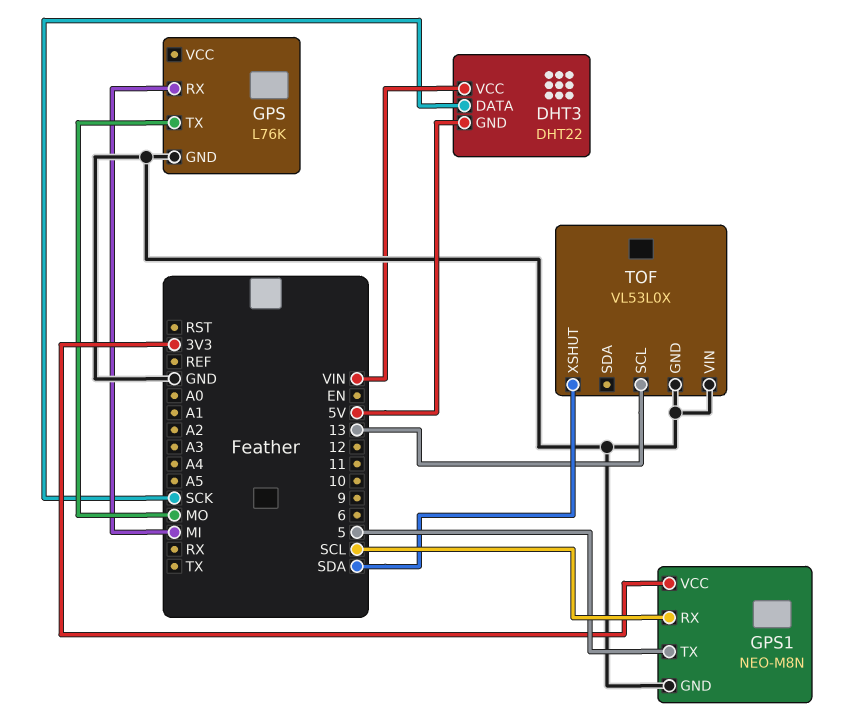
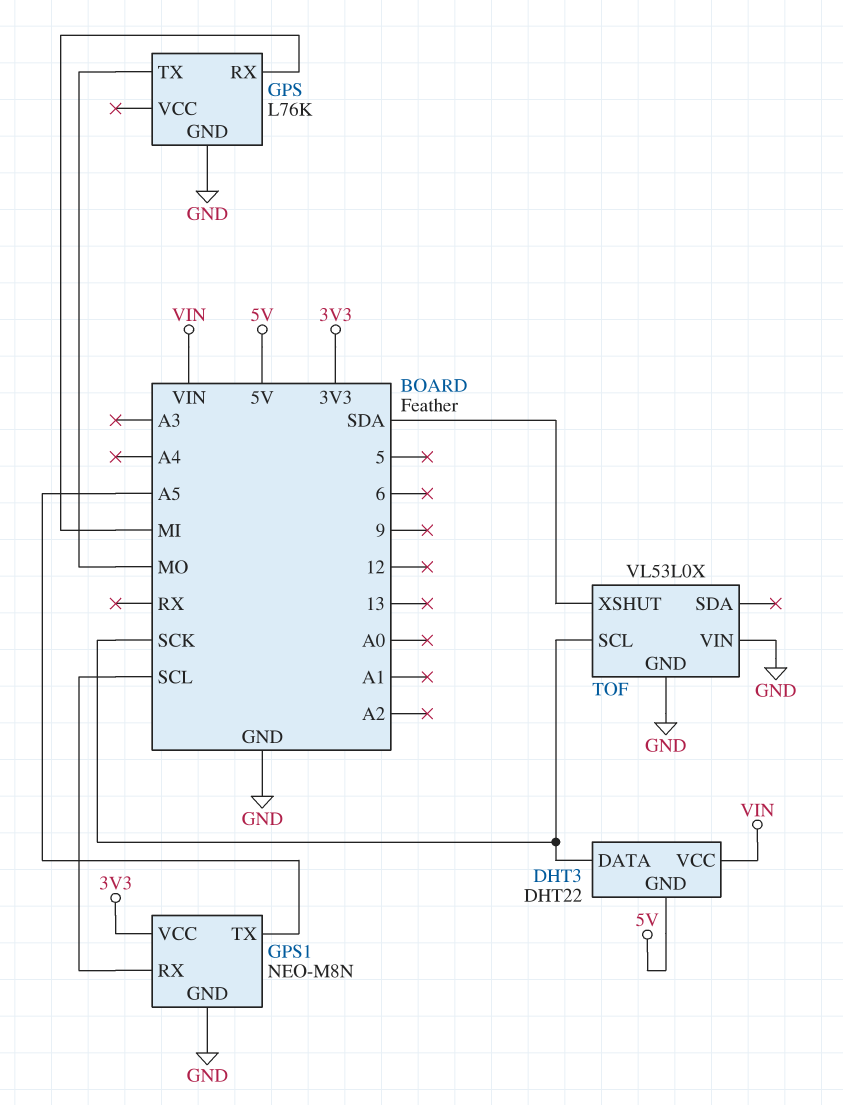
GPS1 pin TX: 5 -> A5
TOF pin SCL: 13 -> SCK

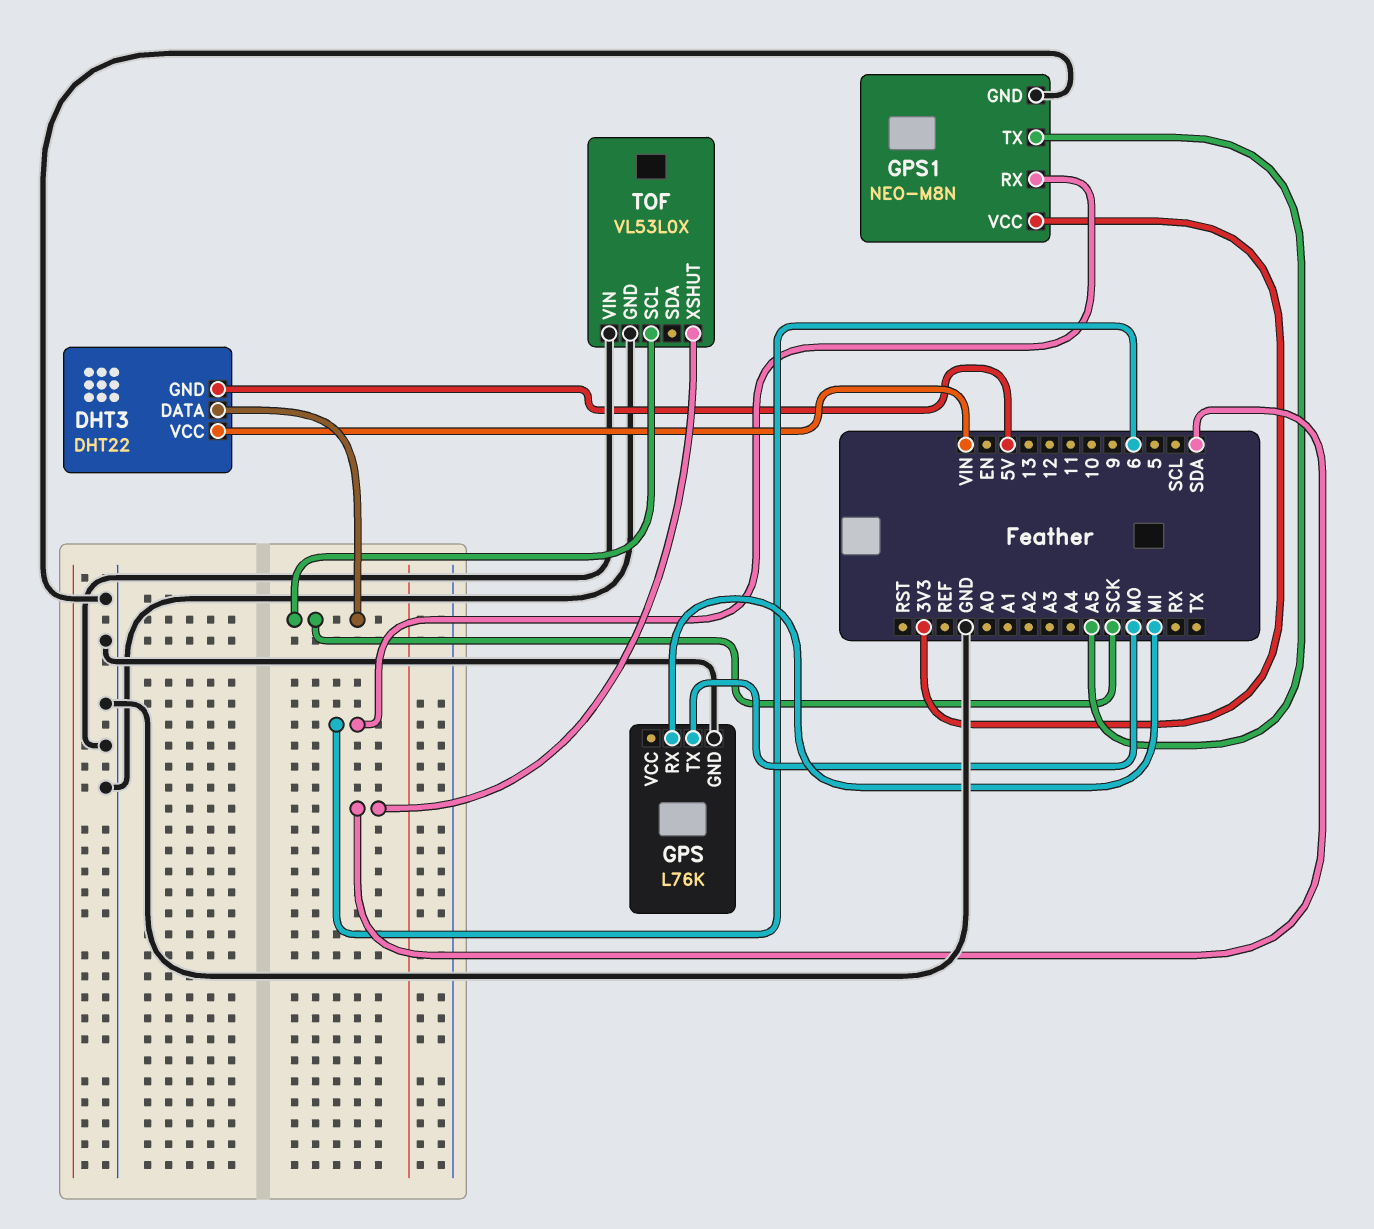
GPS1 pin RX: SCL -> 6

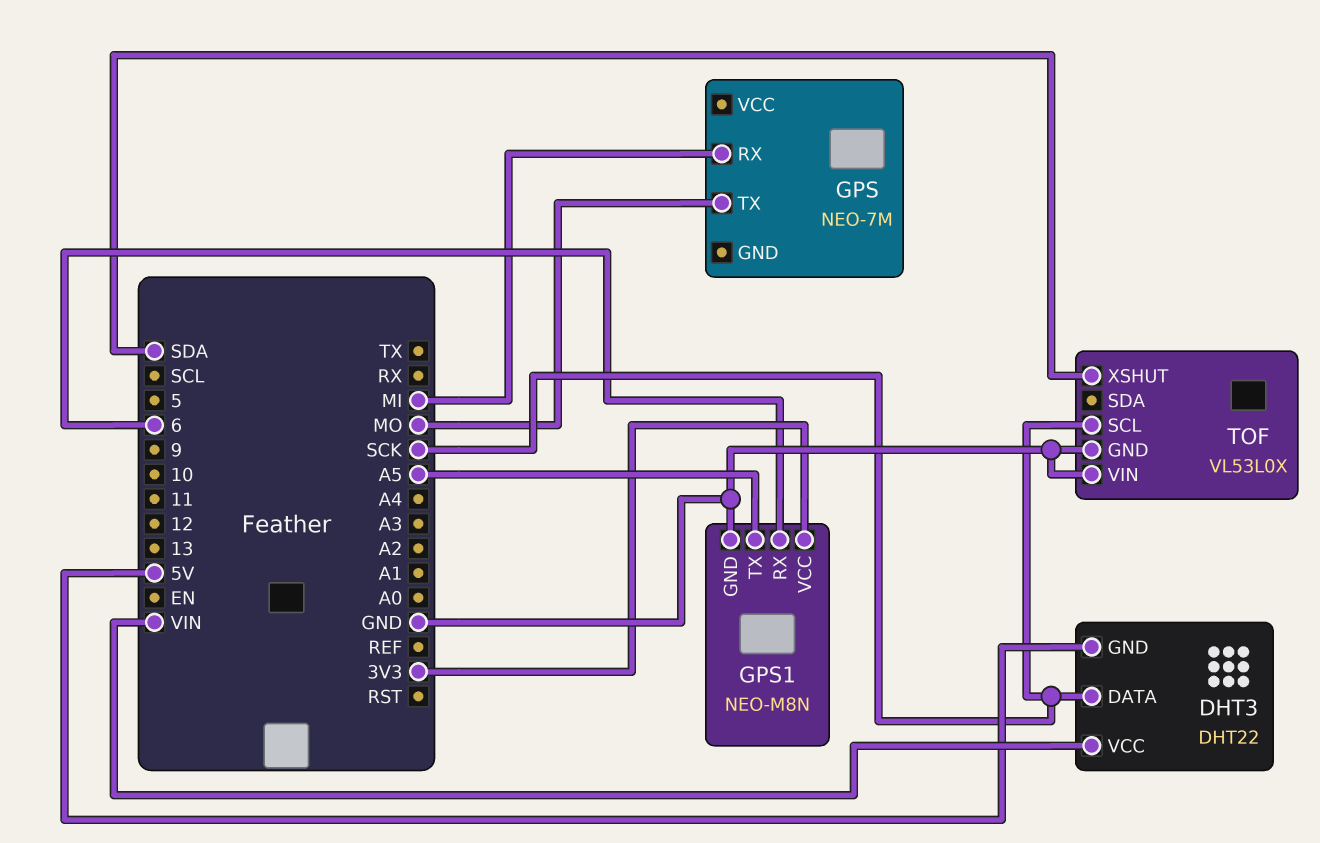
GPS: L76K -> NEO-7M
GPS pin GND: GND -> none

